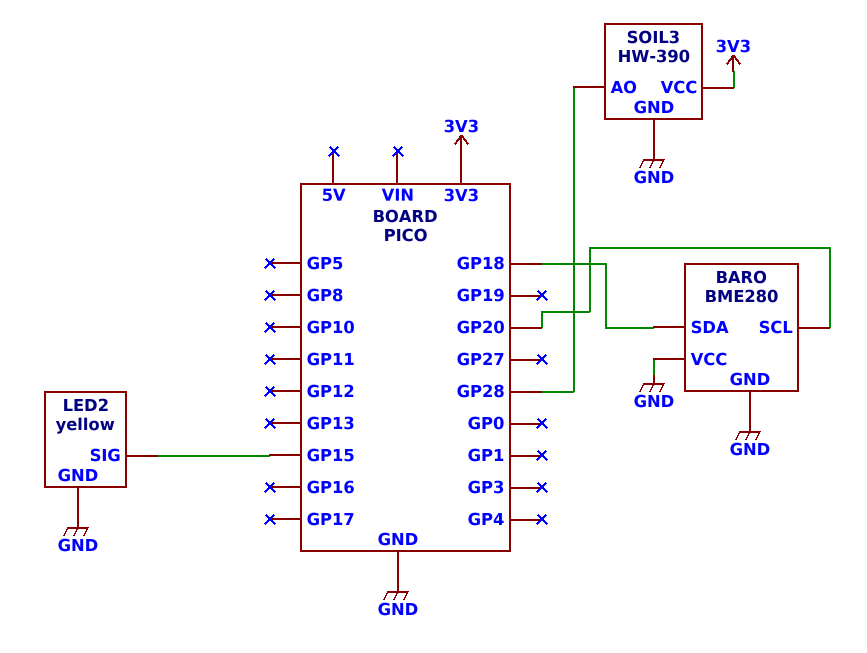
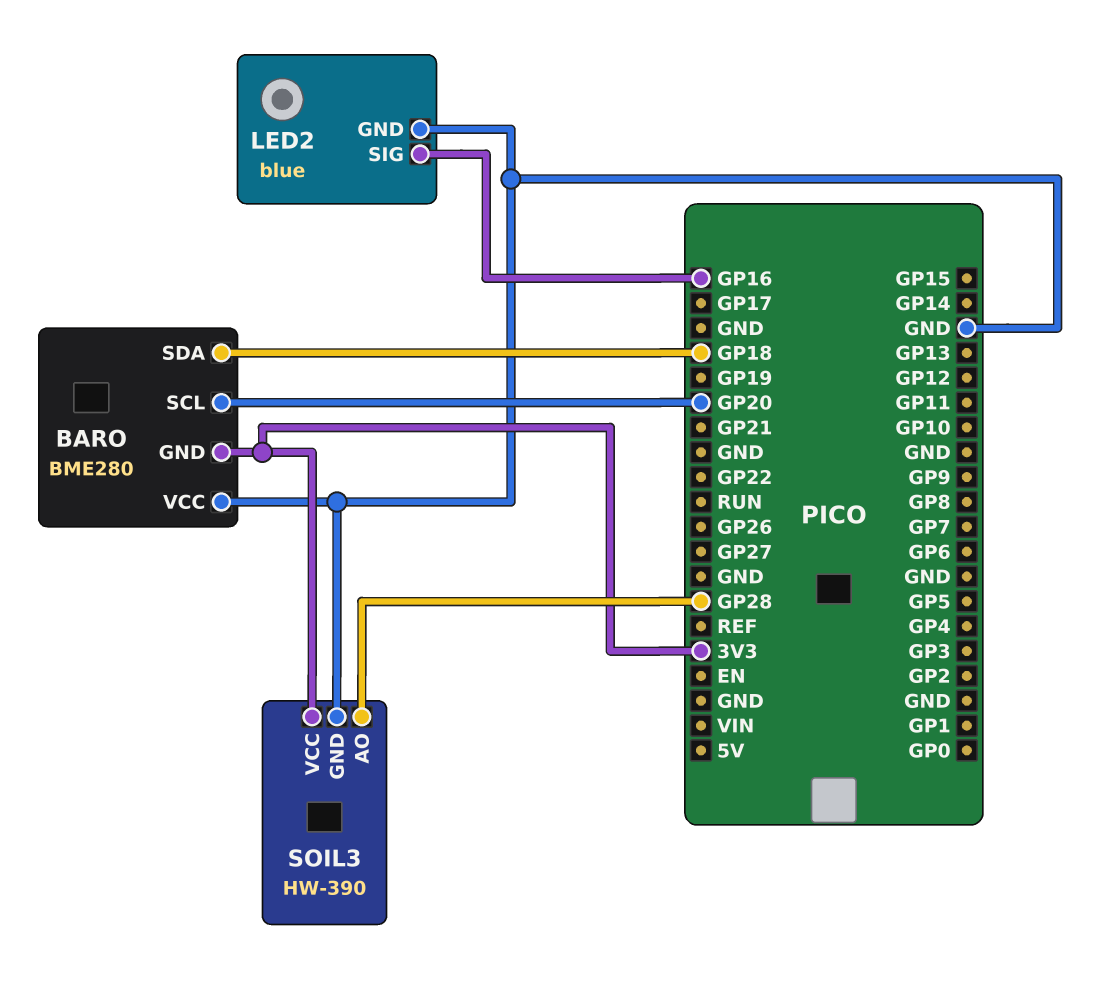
BARO pin GND: GND -> 3V3
LED2: yellow -> blue
LED2 pin SIG: GP15 -> GP16

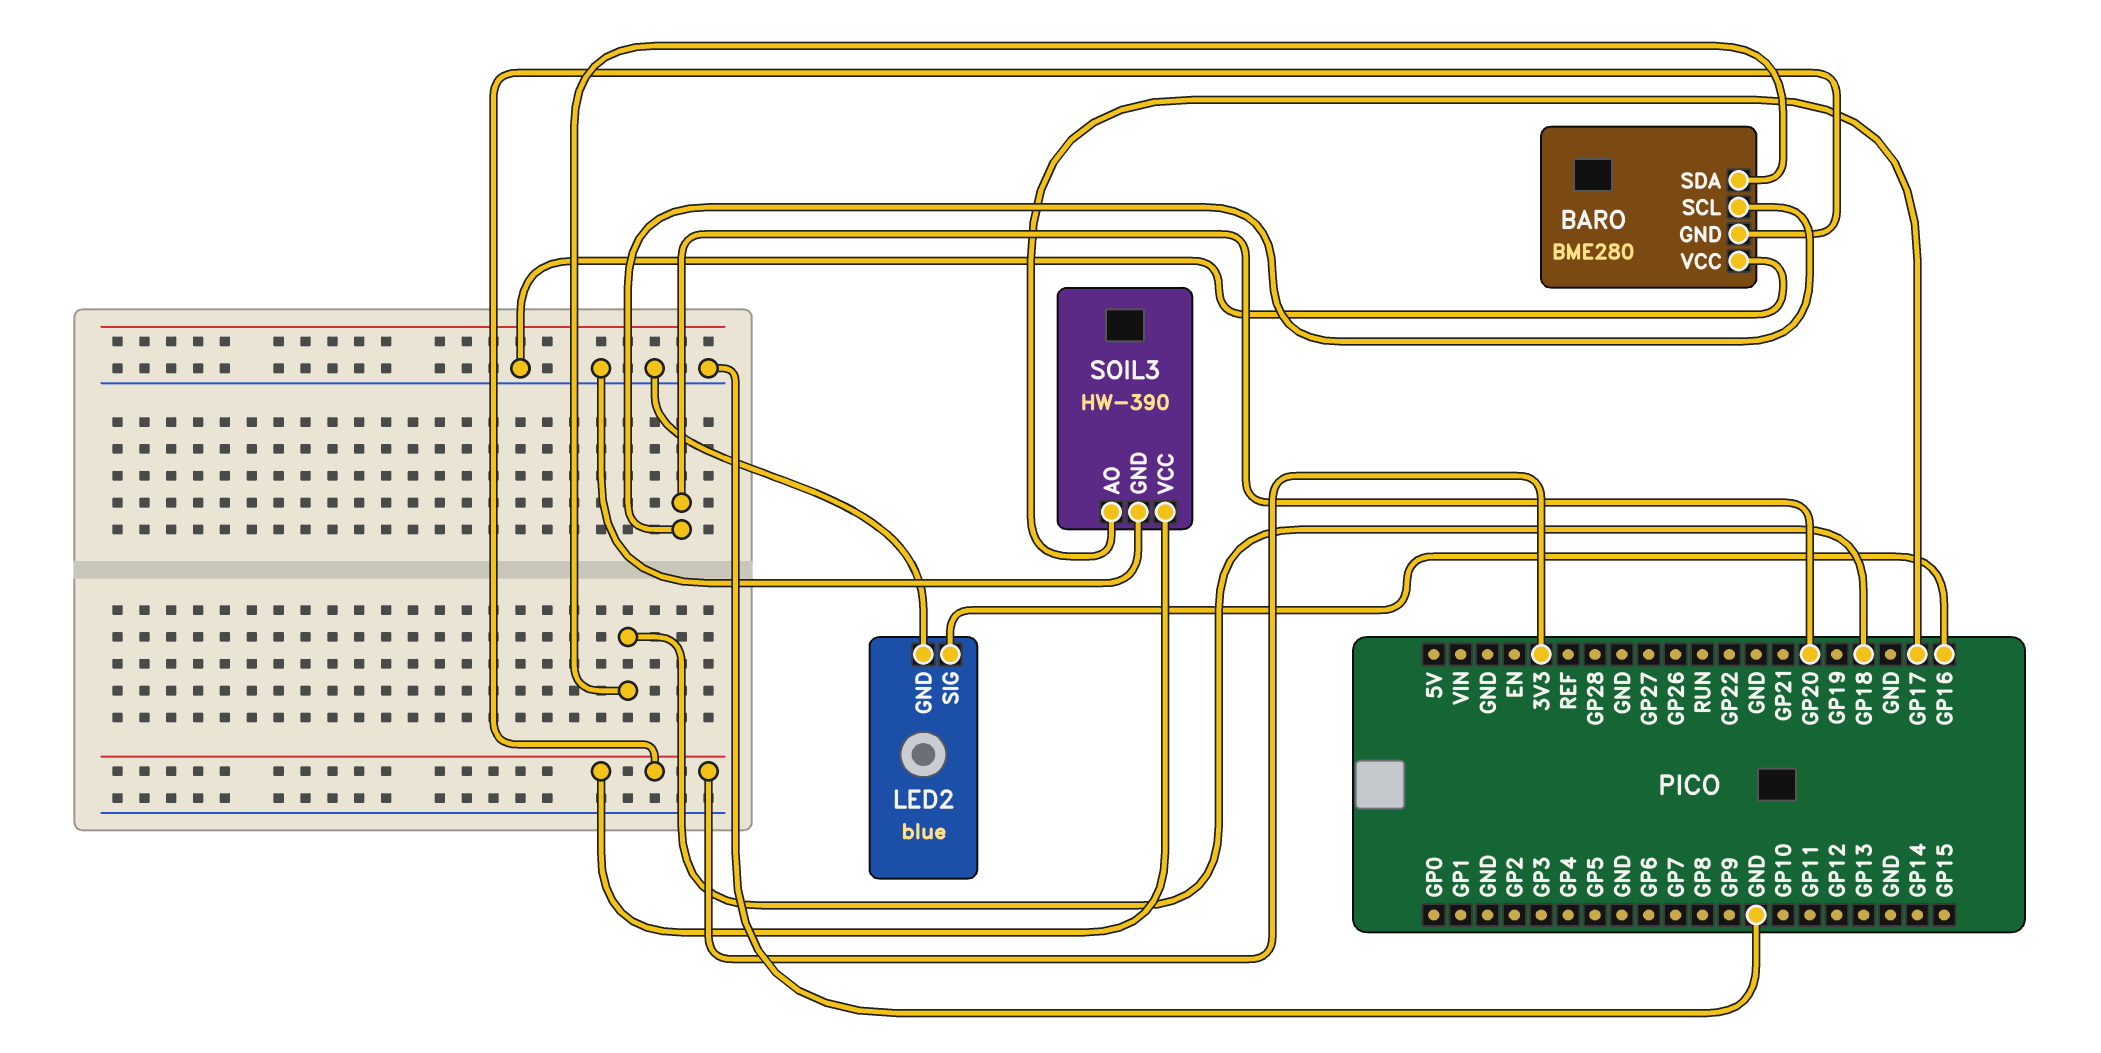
SOIL3 pin AO: GP28 -> GP17

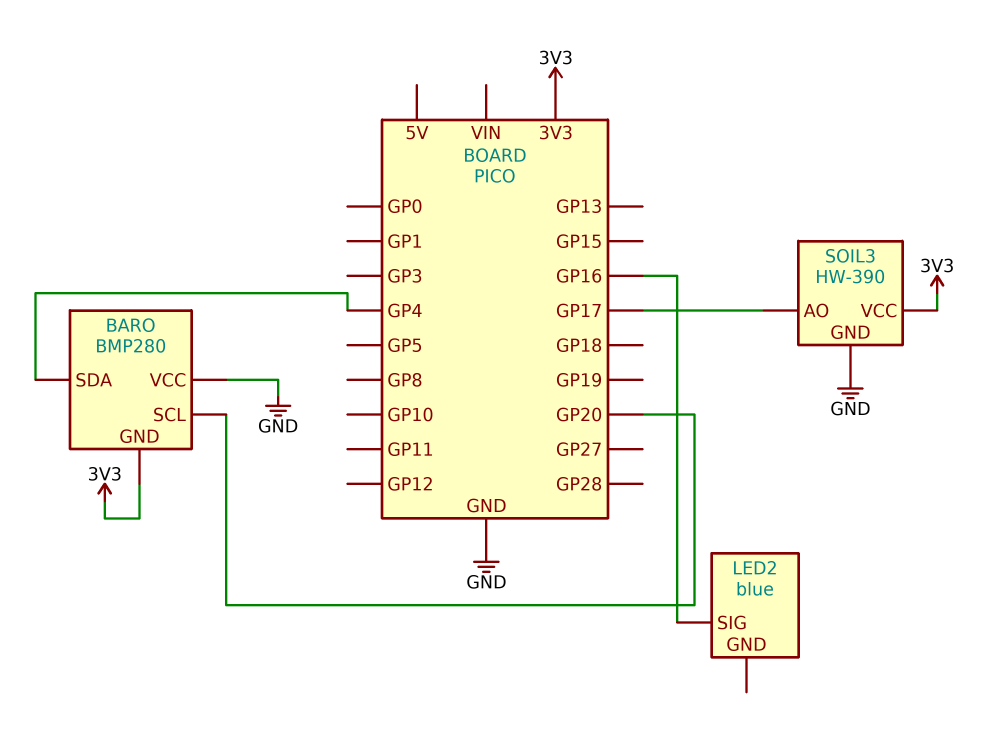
BARO: BME280 -> BMP280
BARO pin SDA: GP18 -> GP4
LED2 pin GND: GND -> none

